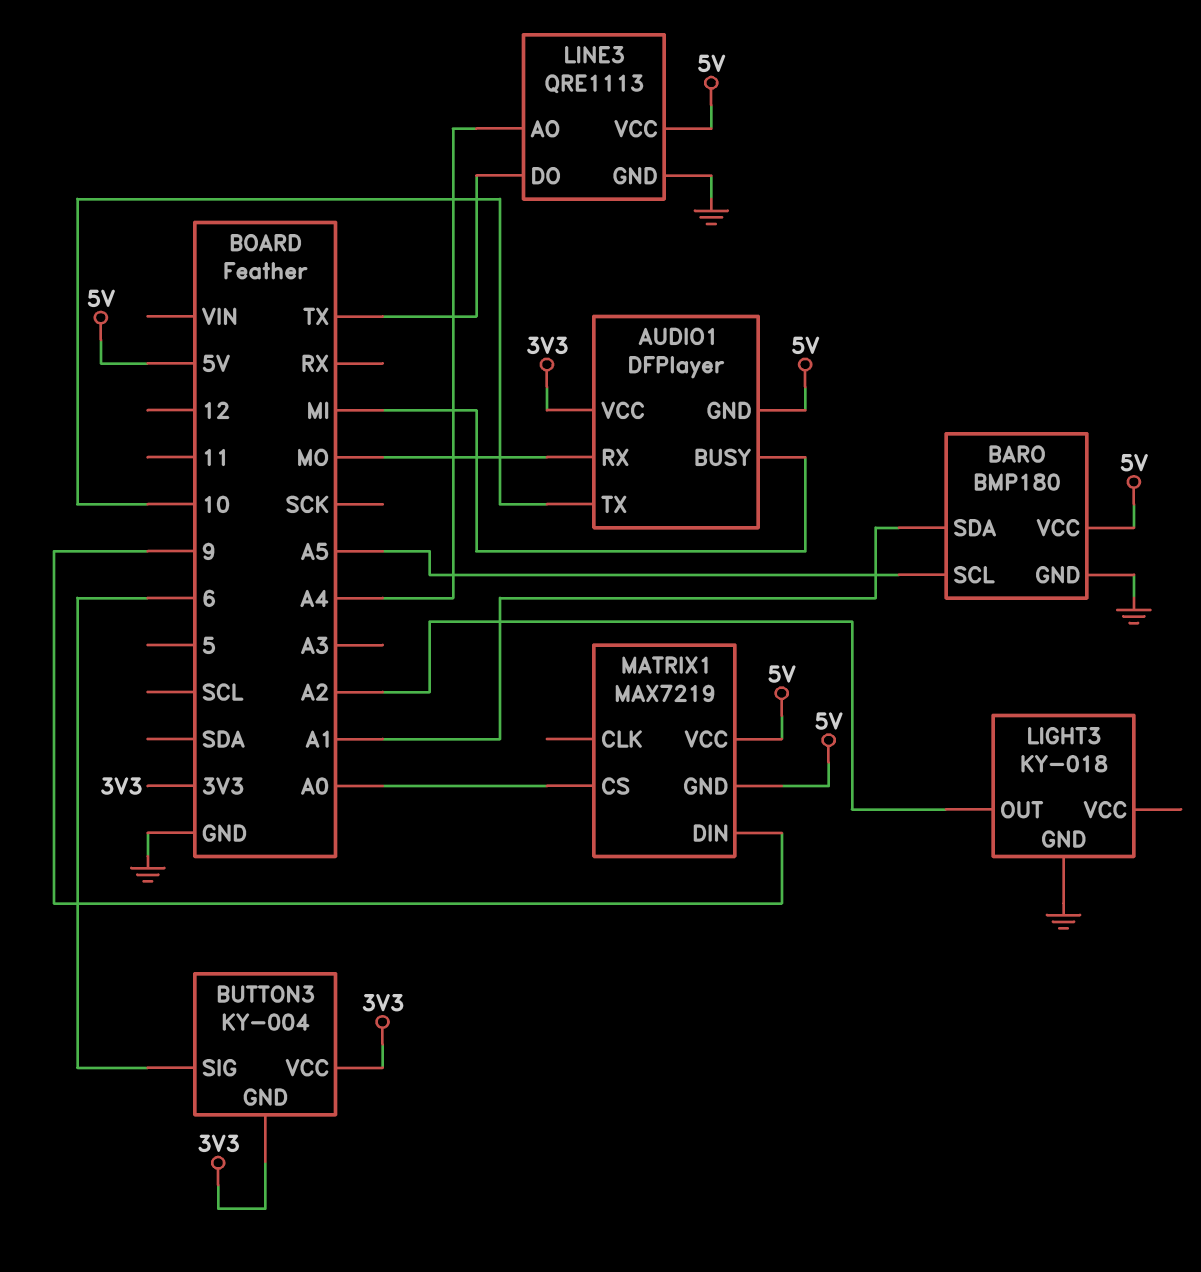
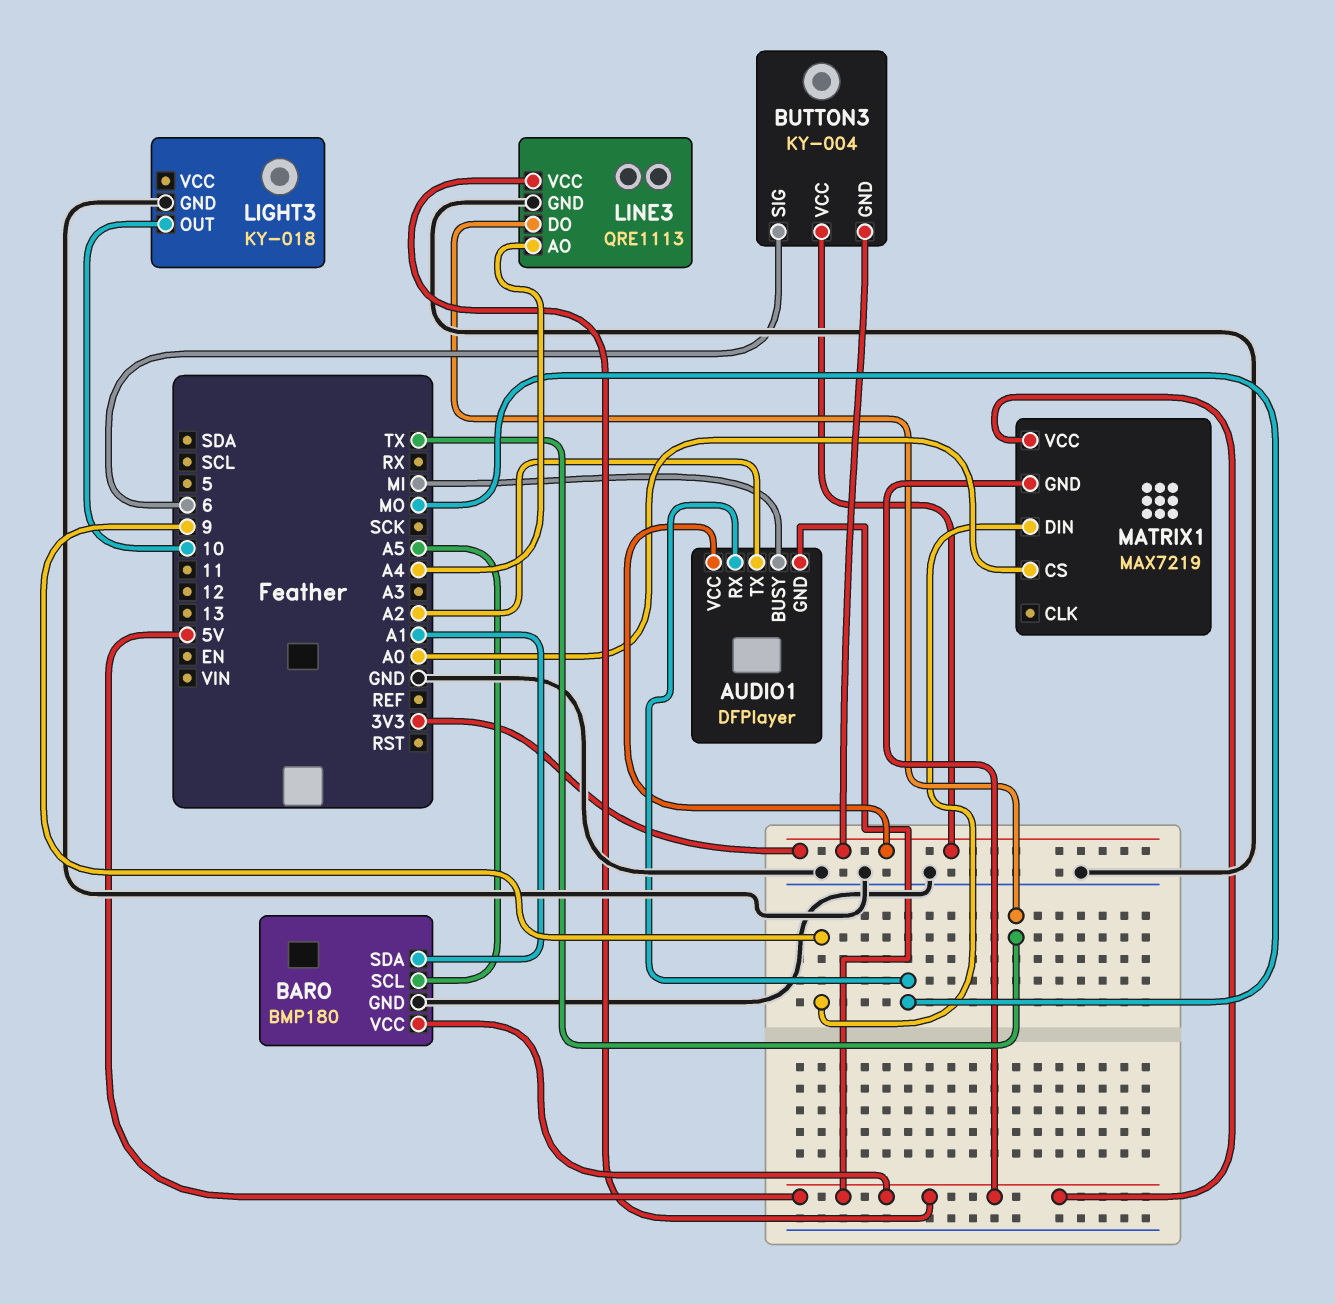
AUDIO1 pin TX: 10 -> A2
LIGHT3 pin OUT: A2 -> 10

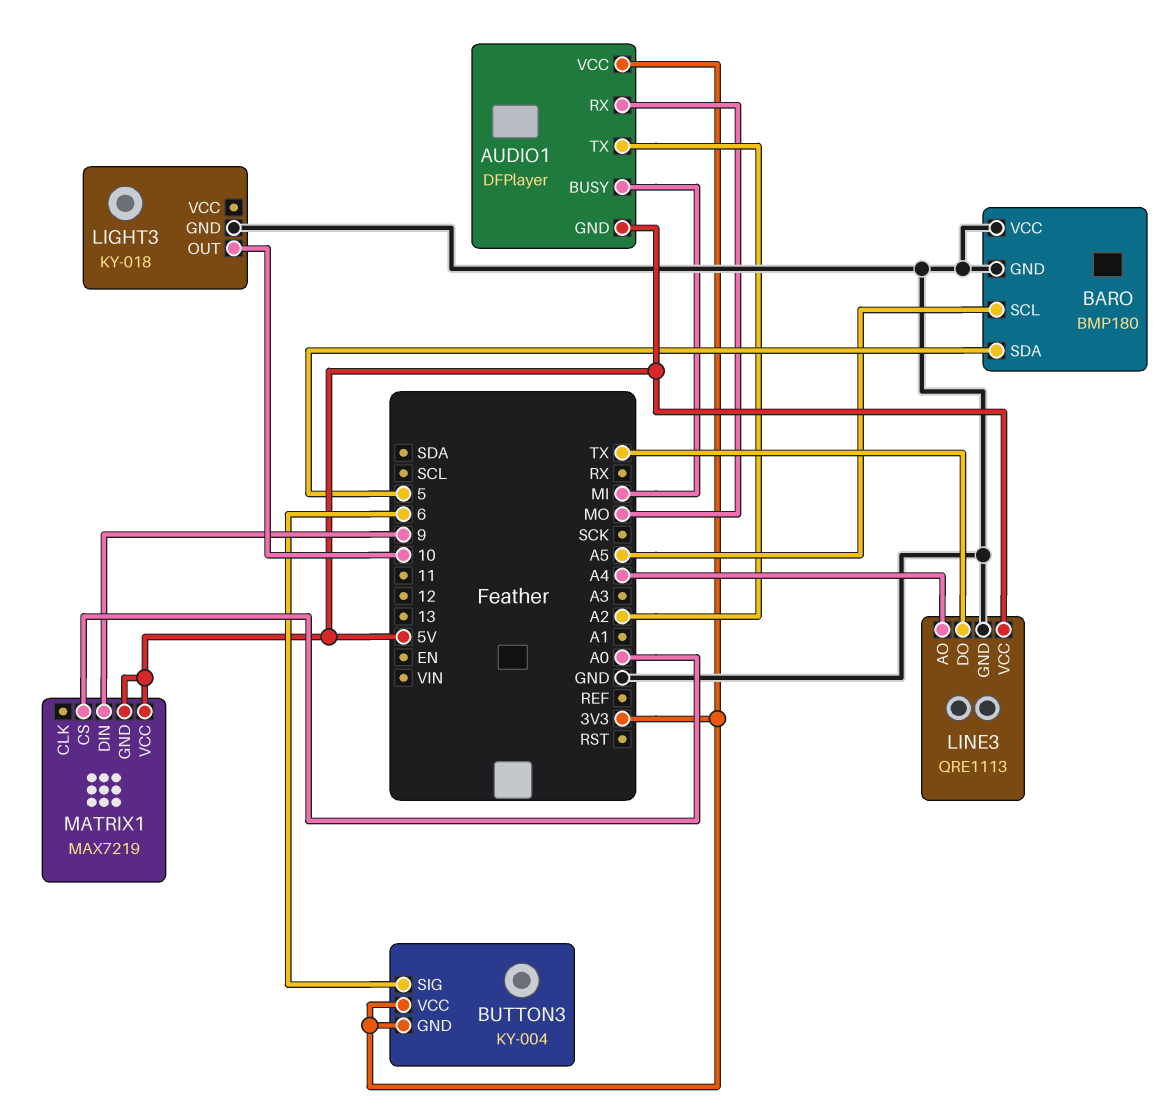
BARO pin SDA: A1 -> 5
BARO pin VCC: 5V -> GND

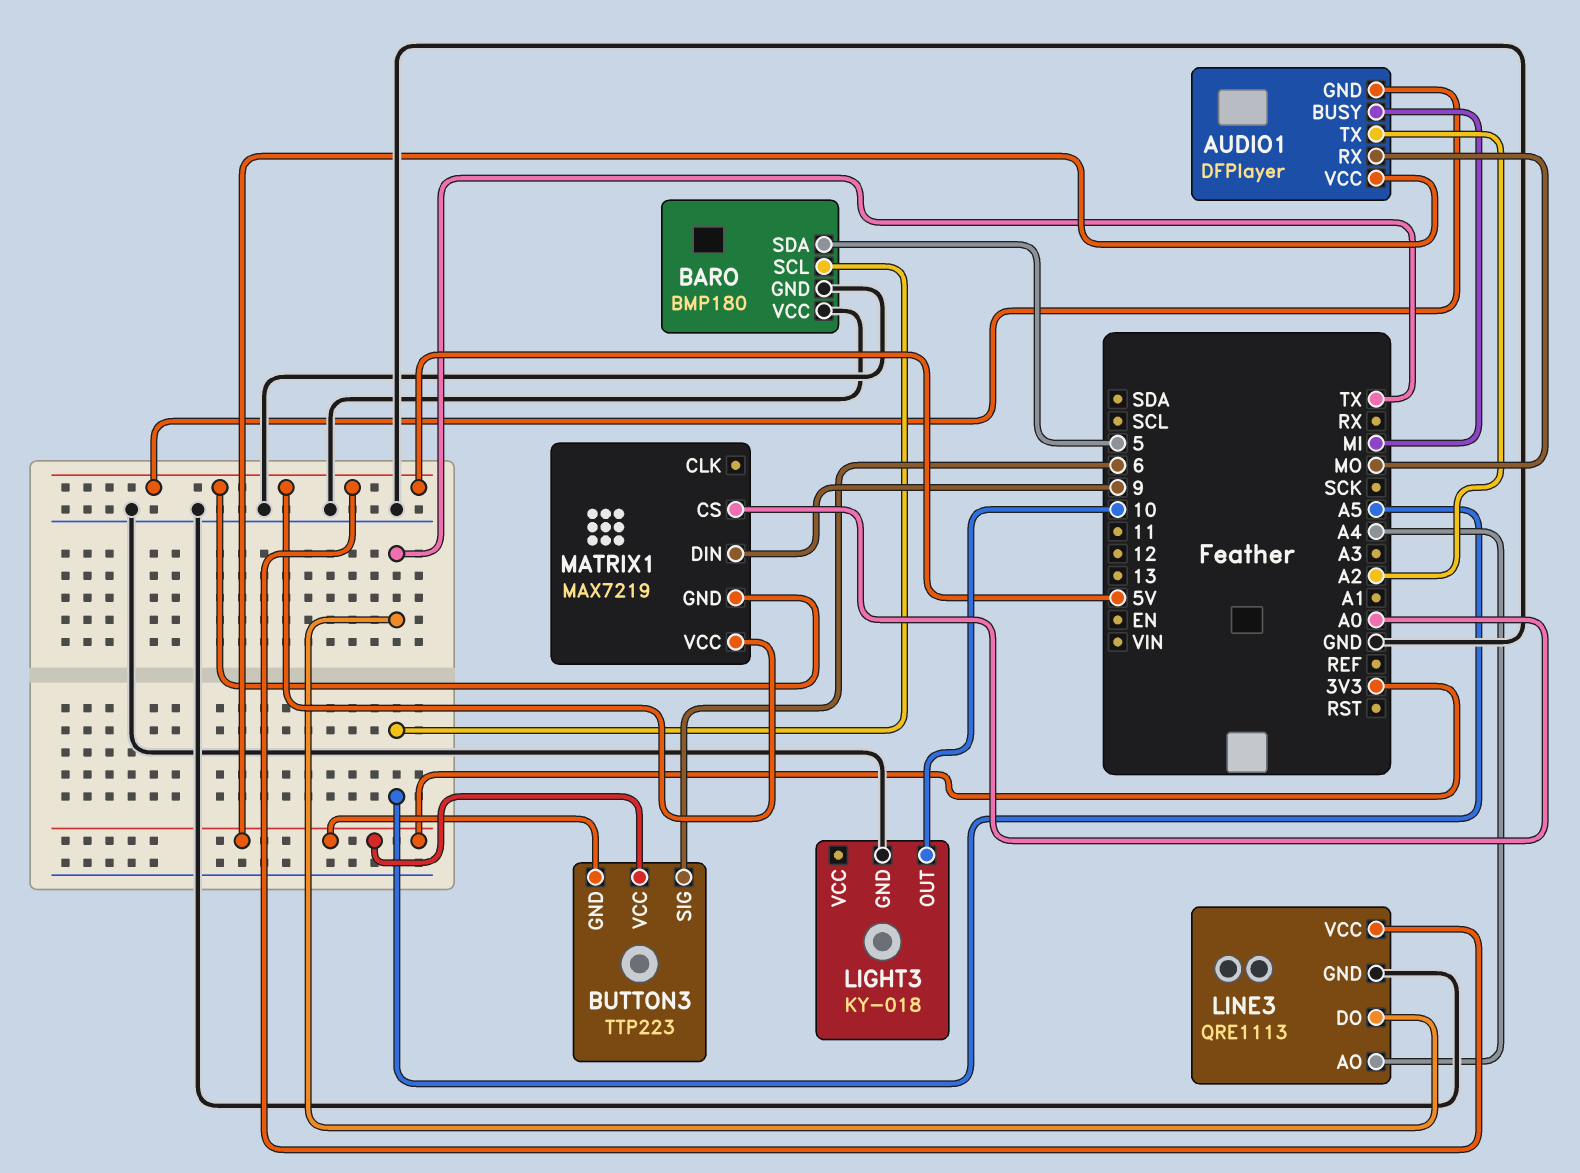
BUTTON3: KY-004 -> TTP223

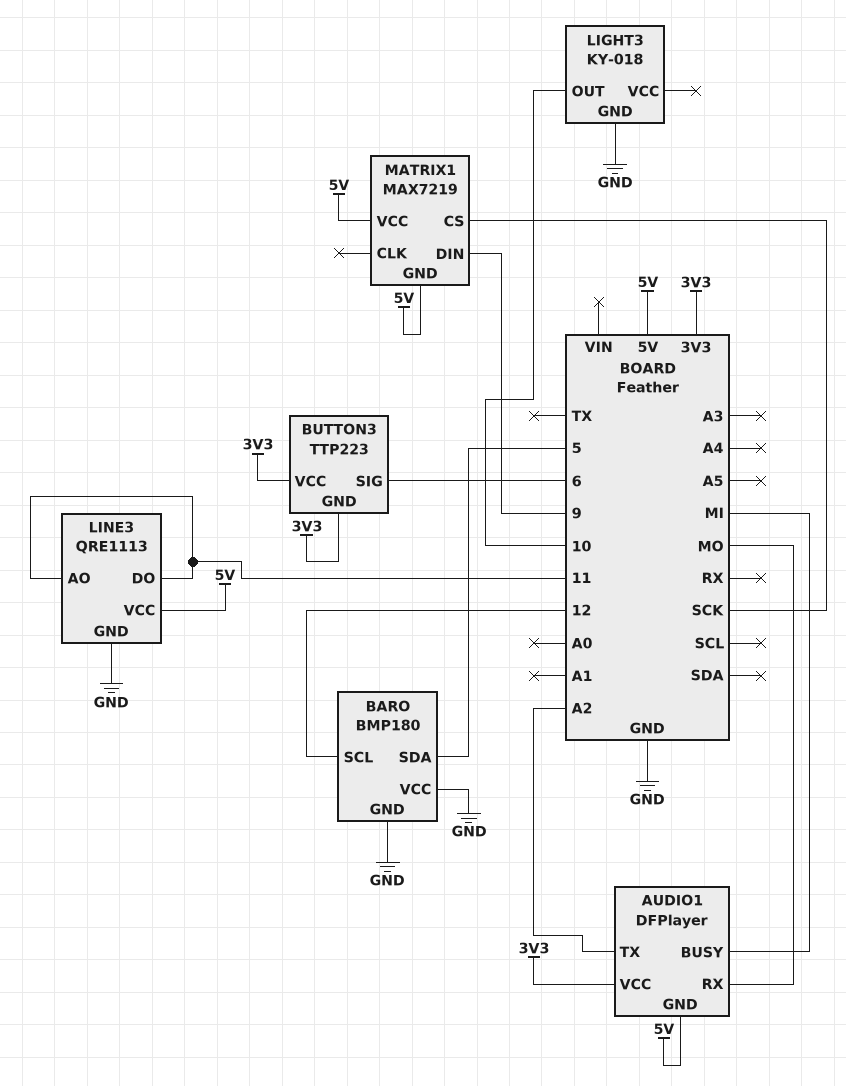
BARO pin SCL: A5 -> 12
LINE3 pin AO: A4 -> 11
LINE3 pin DO: TX -> 11
MATRIX1 pin CS: A0 -> SCK

